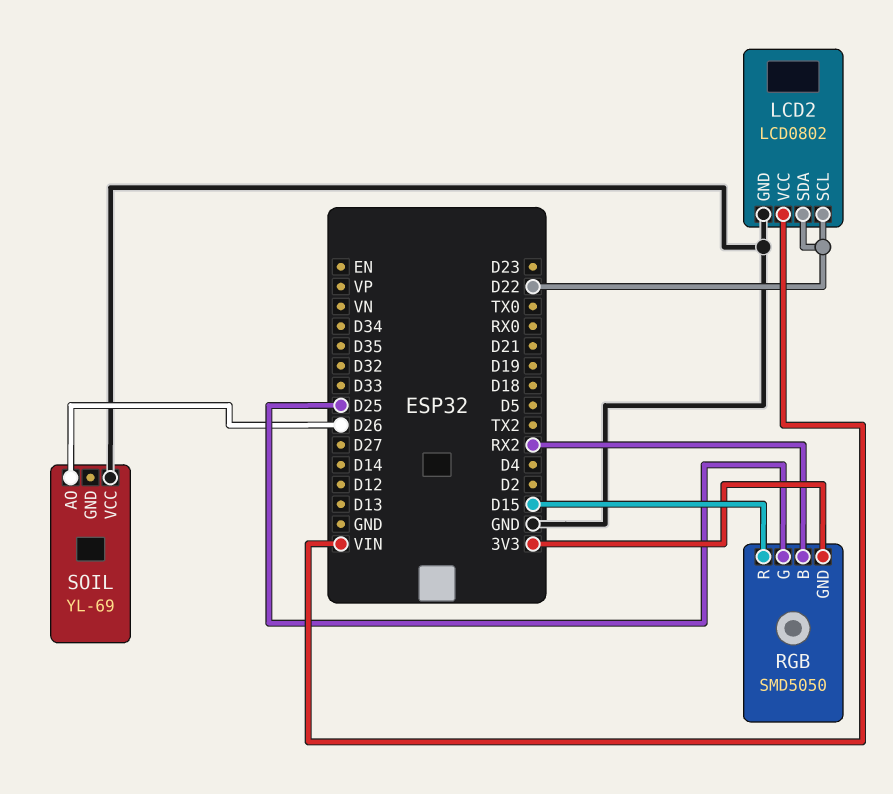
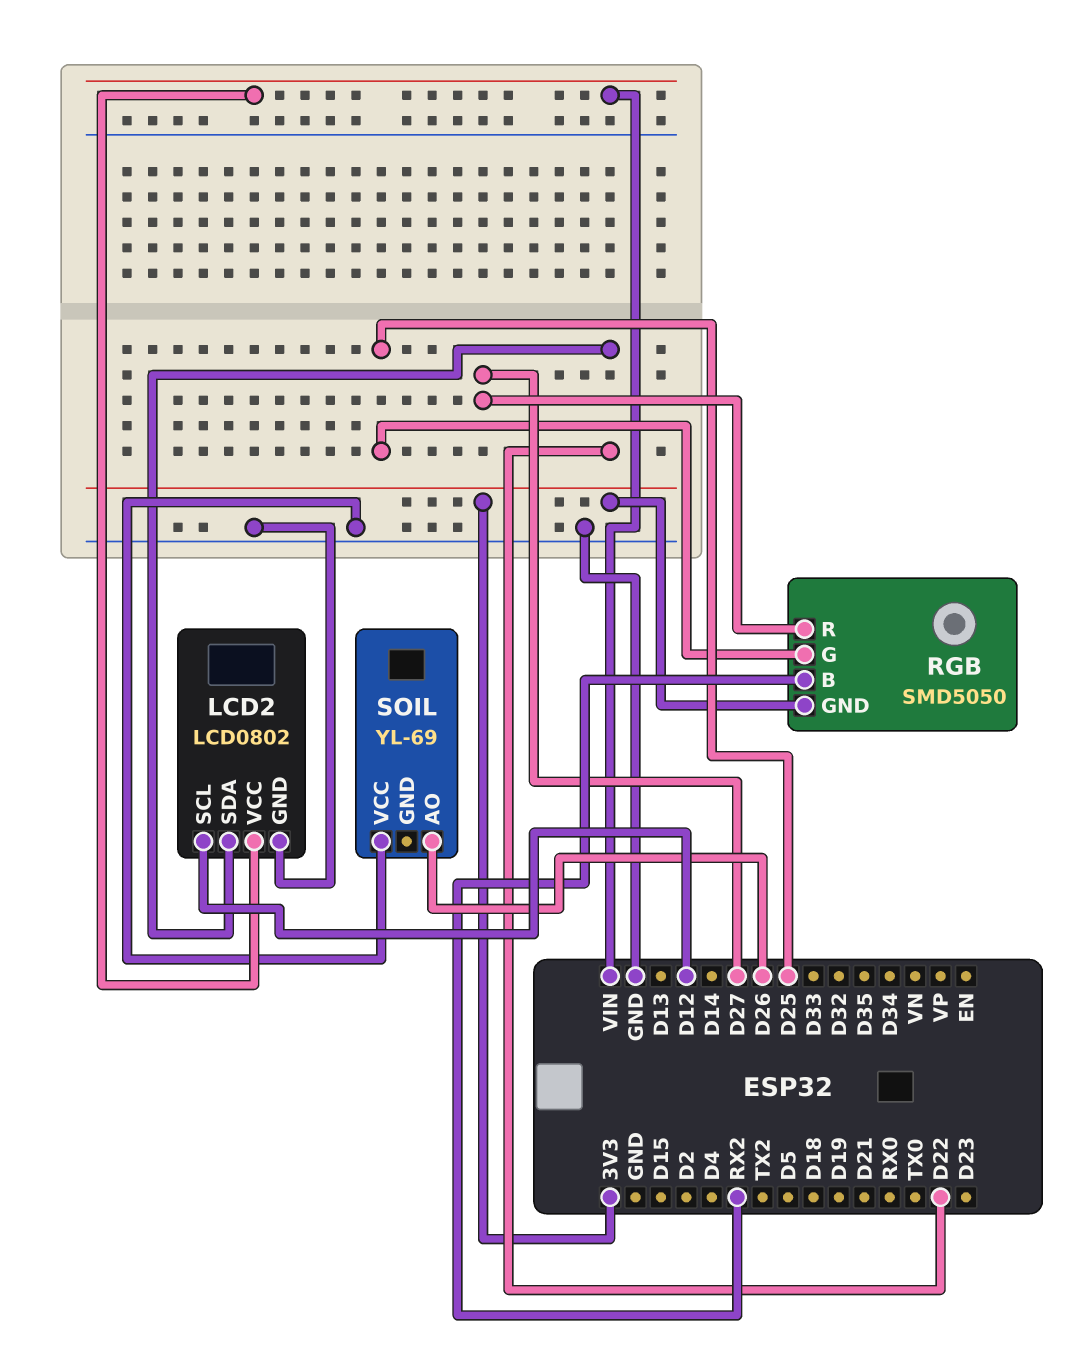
LCD2 pin SCL: D22 -> D12
RGB pin R: D15 -> D27

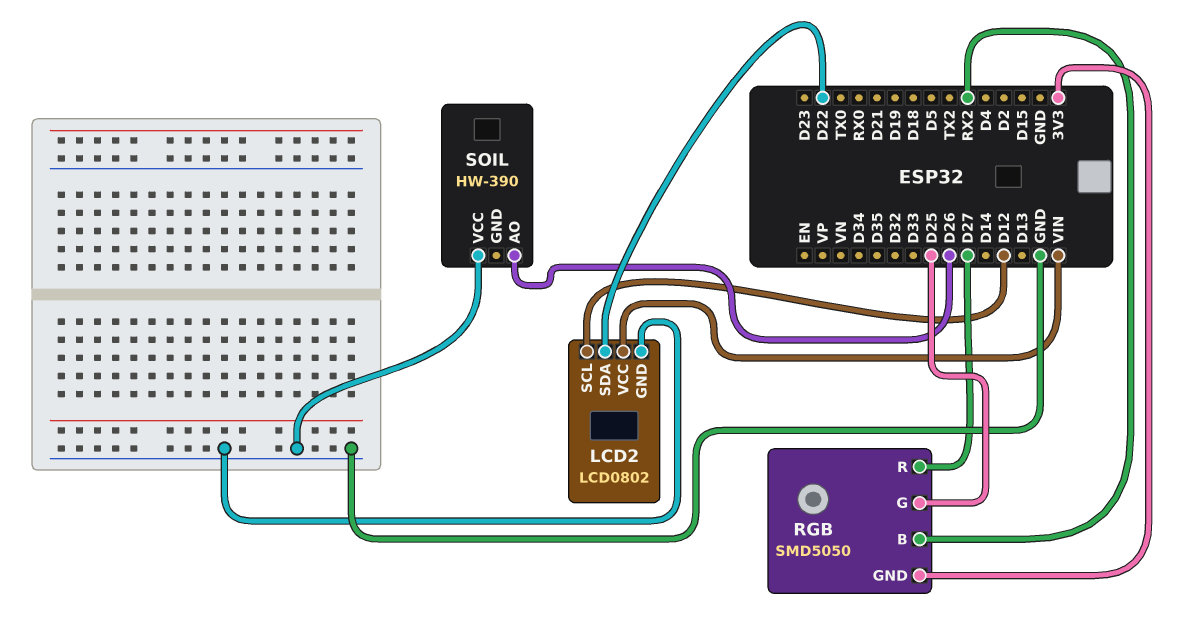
SOIL: YL-69 -> HW-390

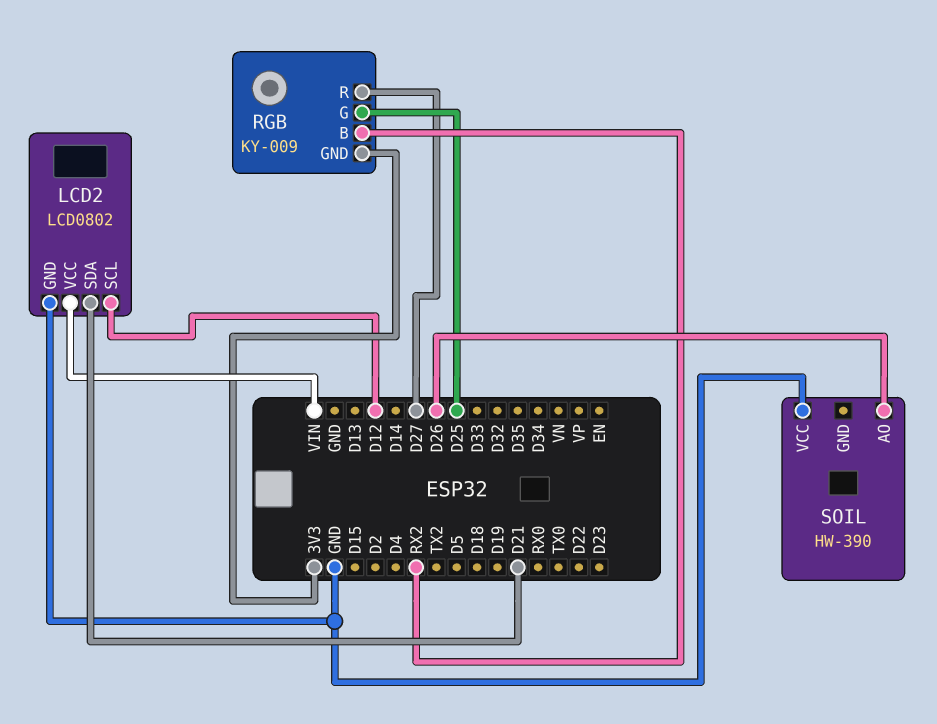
LCD2 pin SDA: D22 -> D21
RGB: SMD5050 -> KY-009

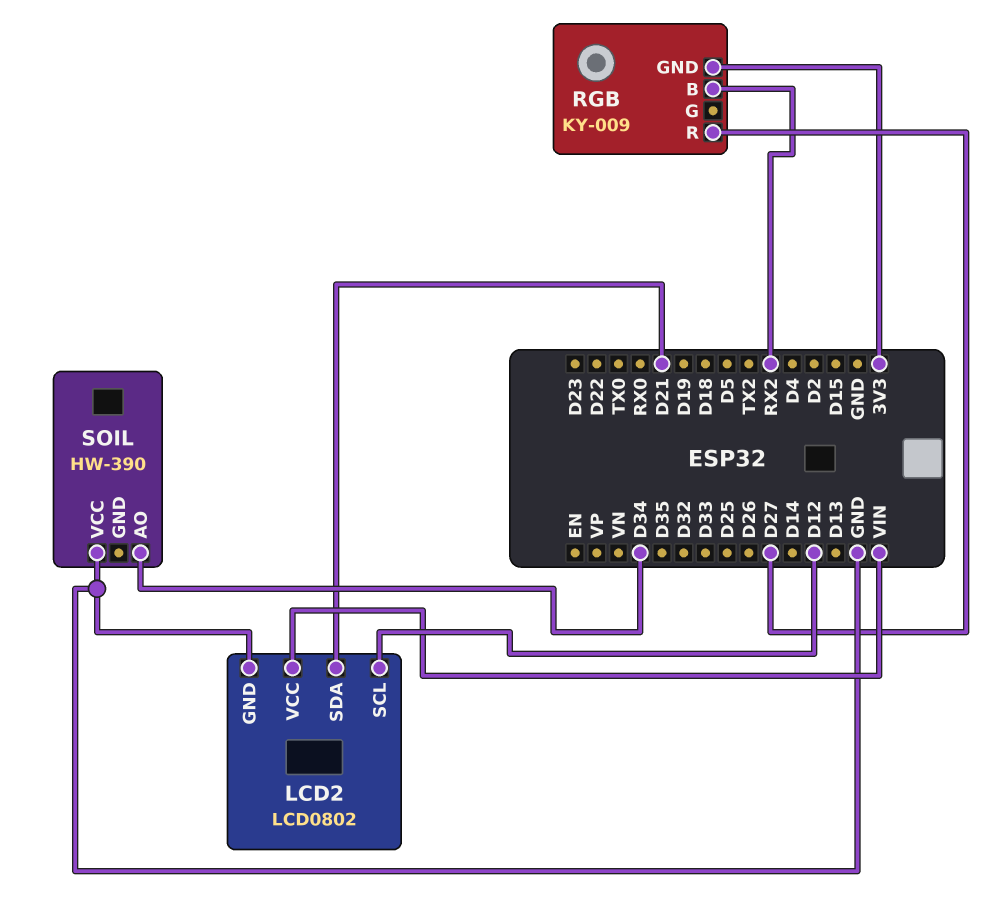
RGB pin G: D25 -> none
SOIL pin AO: D26 -> D34

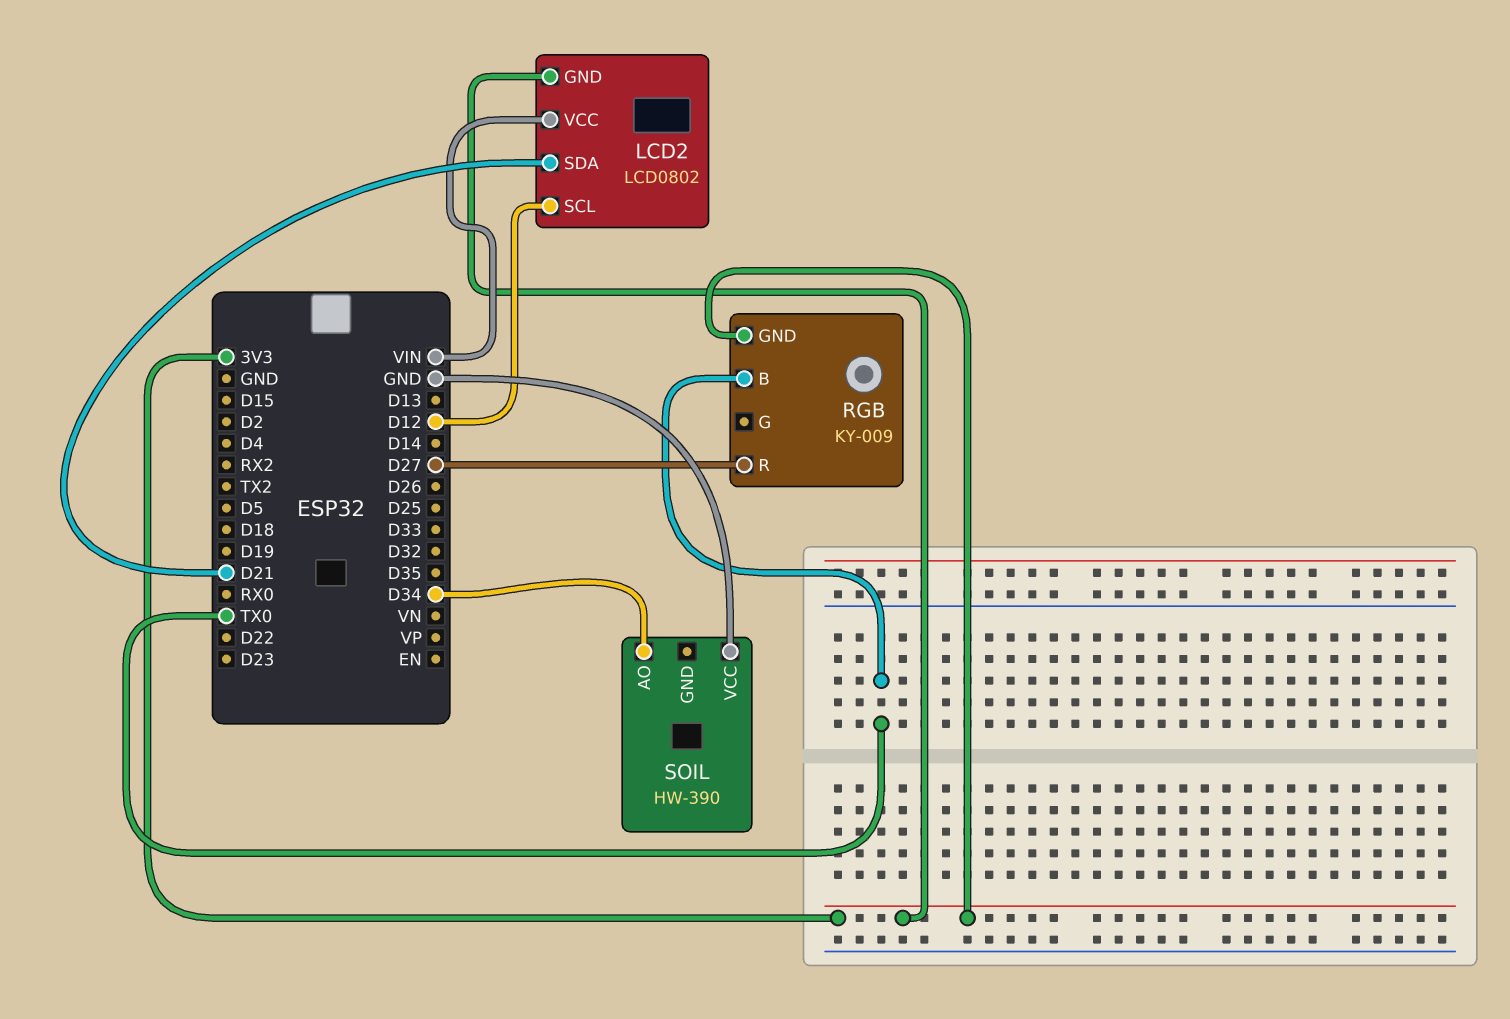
LCD2 pin GND: GND -> 3V3
RGB pin B: RX2 -> TX0

